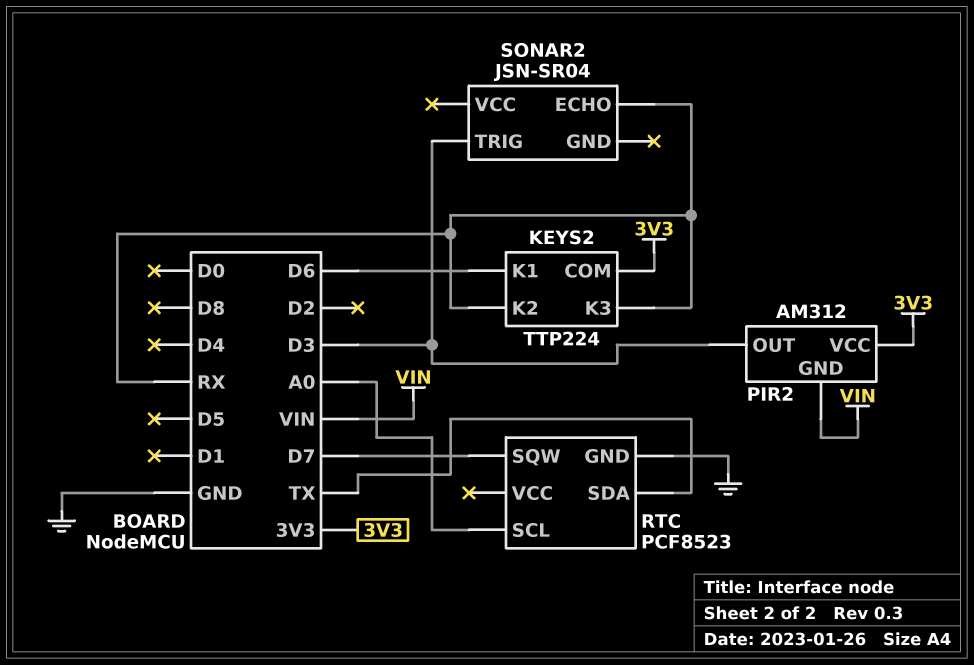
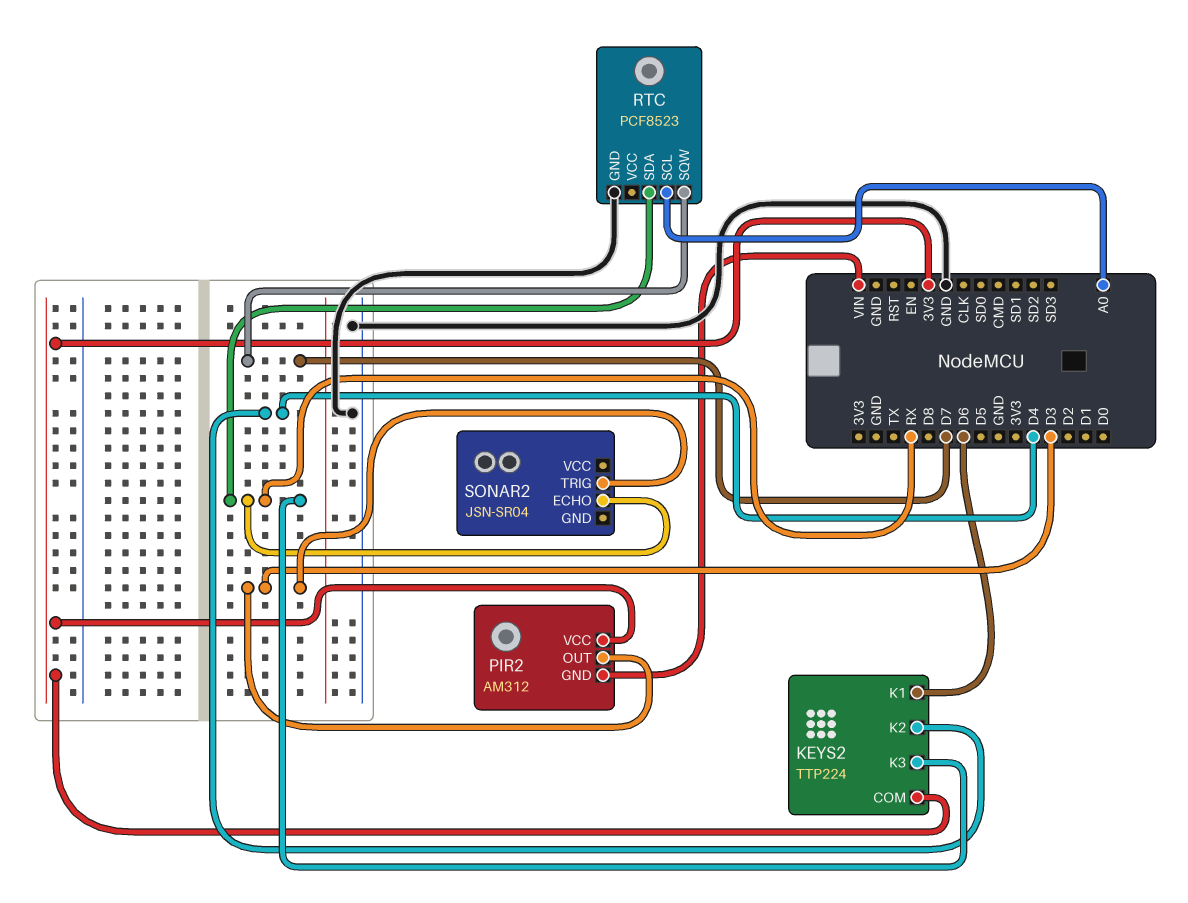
KEYS2 pin K2: RX -> D4
RTC pin SDA: TX -> RX

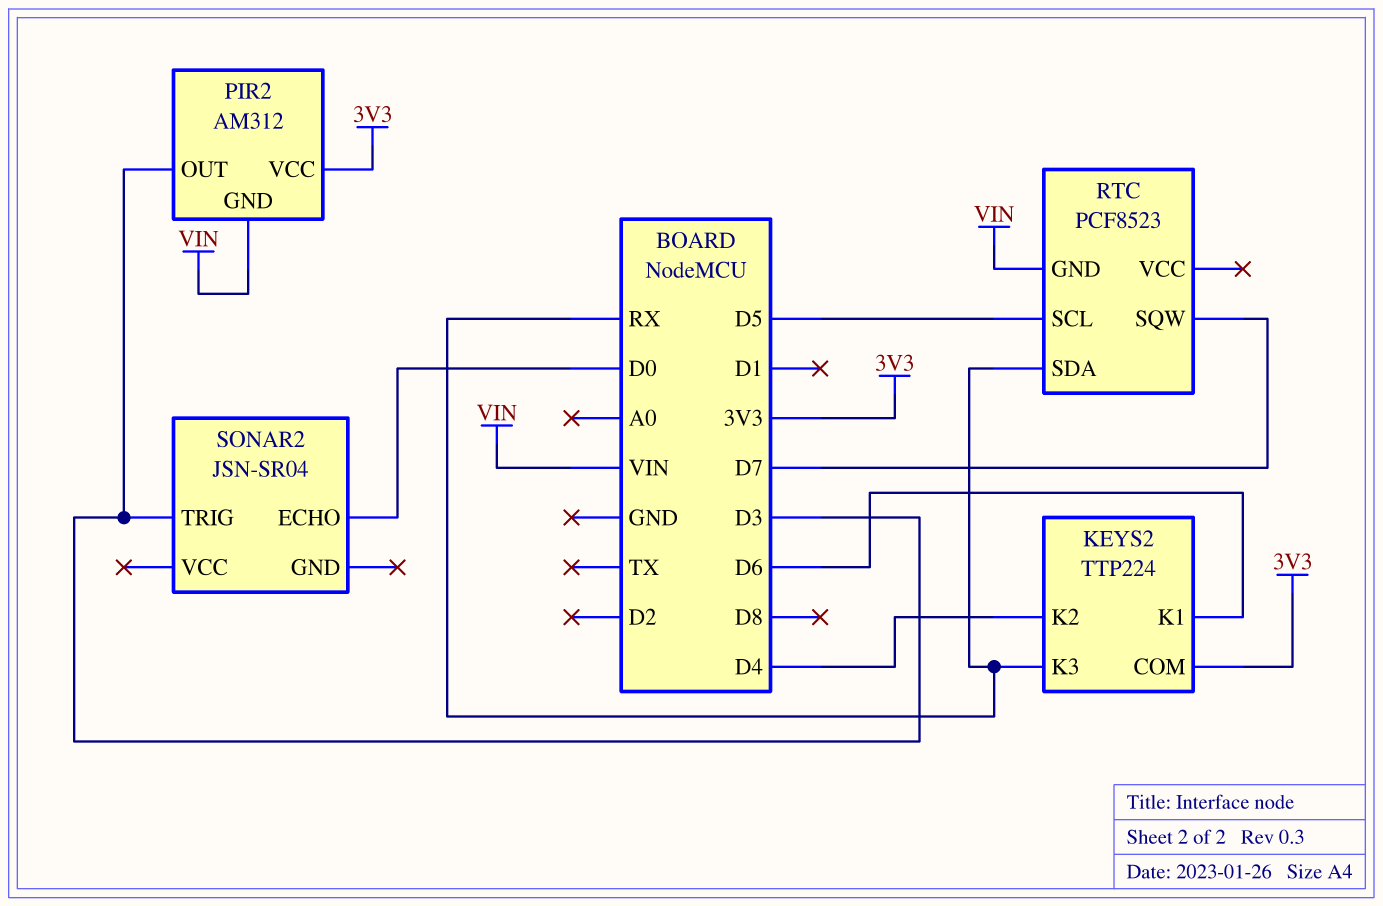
RTC pin GND: GND -> VIN
RTC pin SCL: A0 -> D5
SONAR2 pin ECHO: RX -> D0

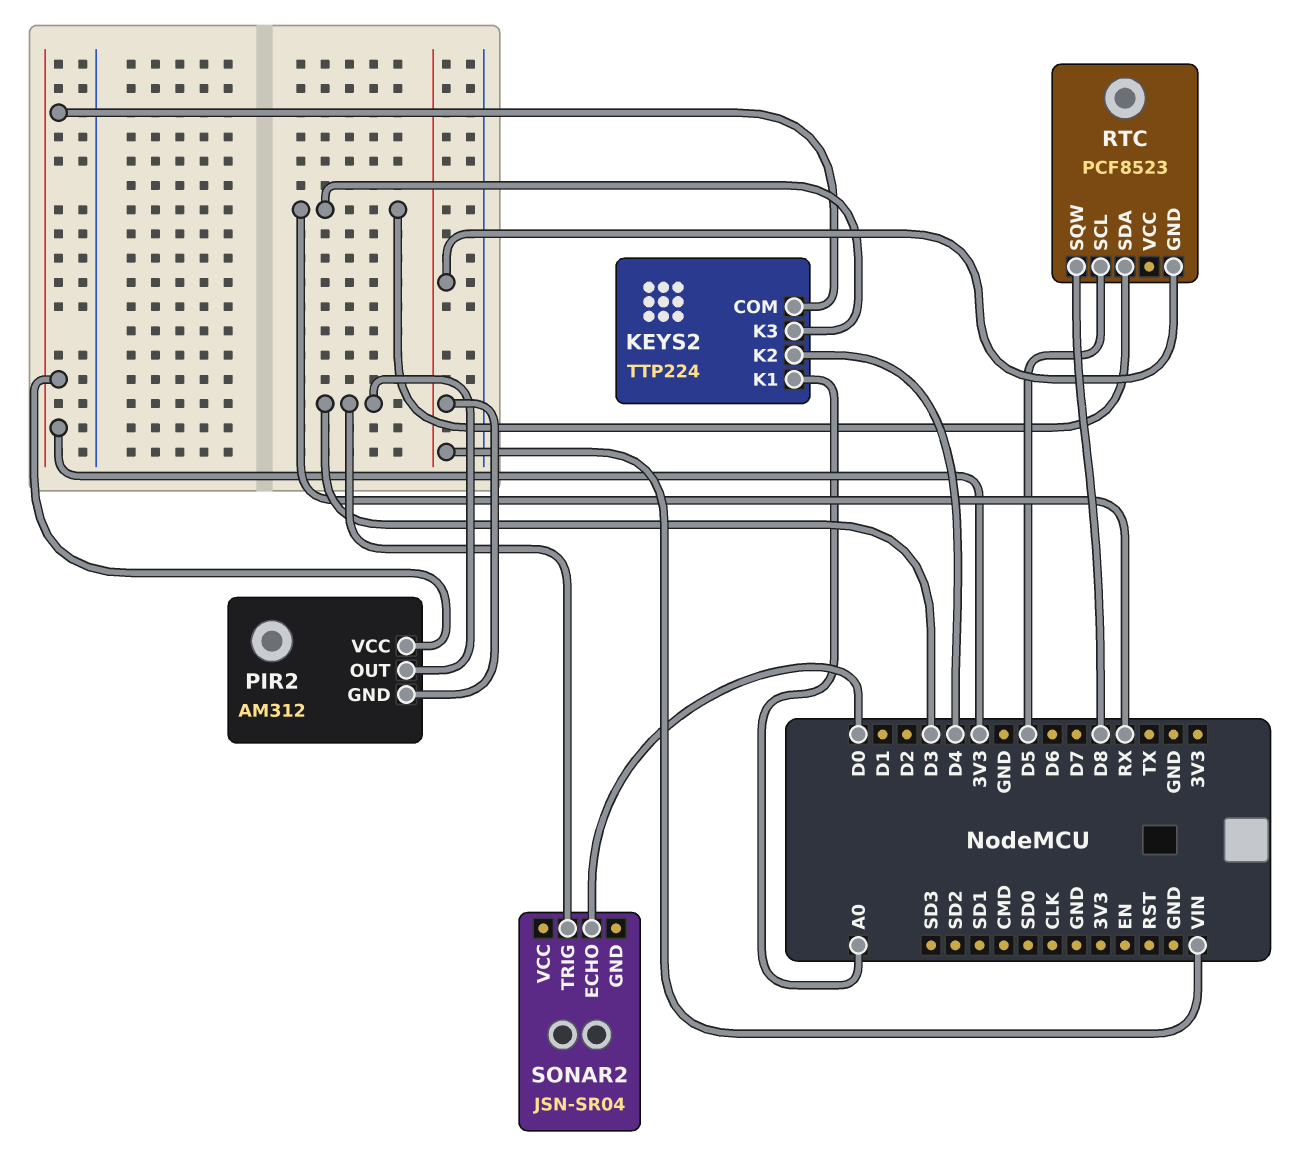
KEYS2 pin K1: D6 -> A0
RTC pin SQW: D7 -> D8

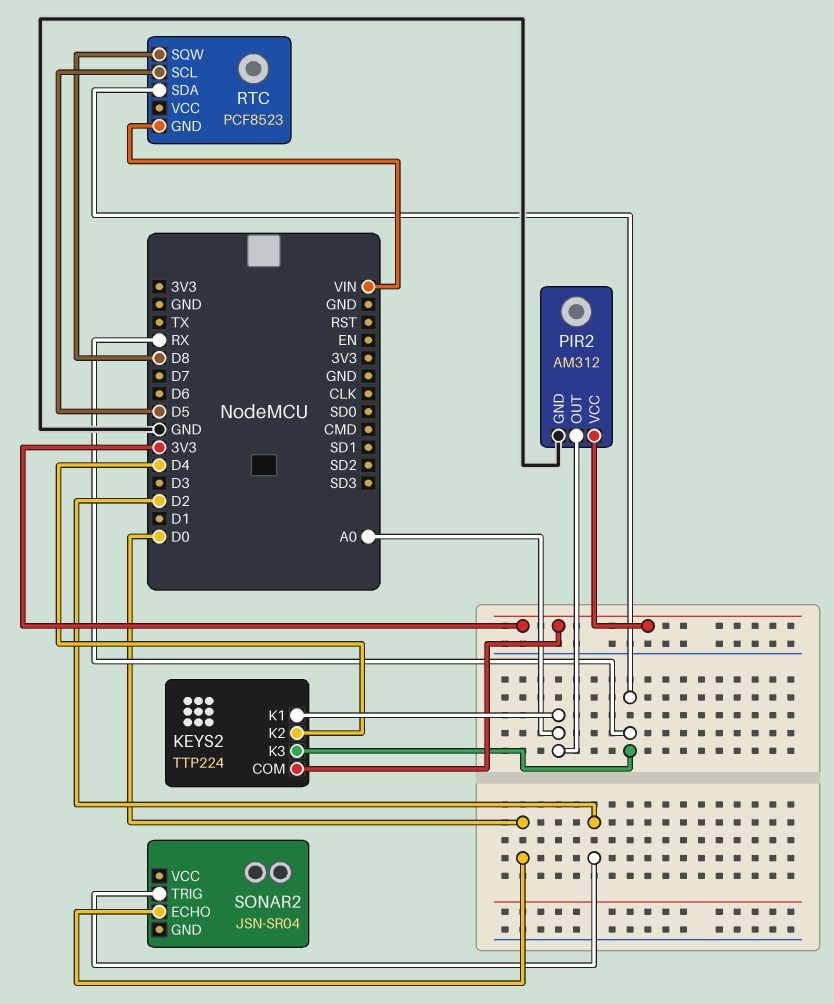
PIR2 pin GND: VIN -> GND
PIR2 pin OUT: D3 -> A0
SONAR2 pin TRIG: D3 -> D2

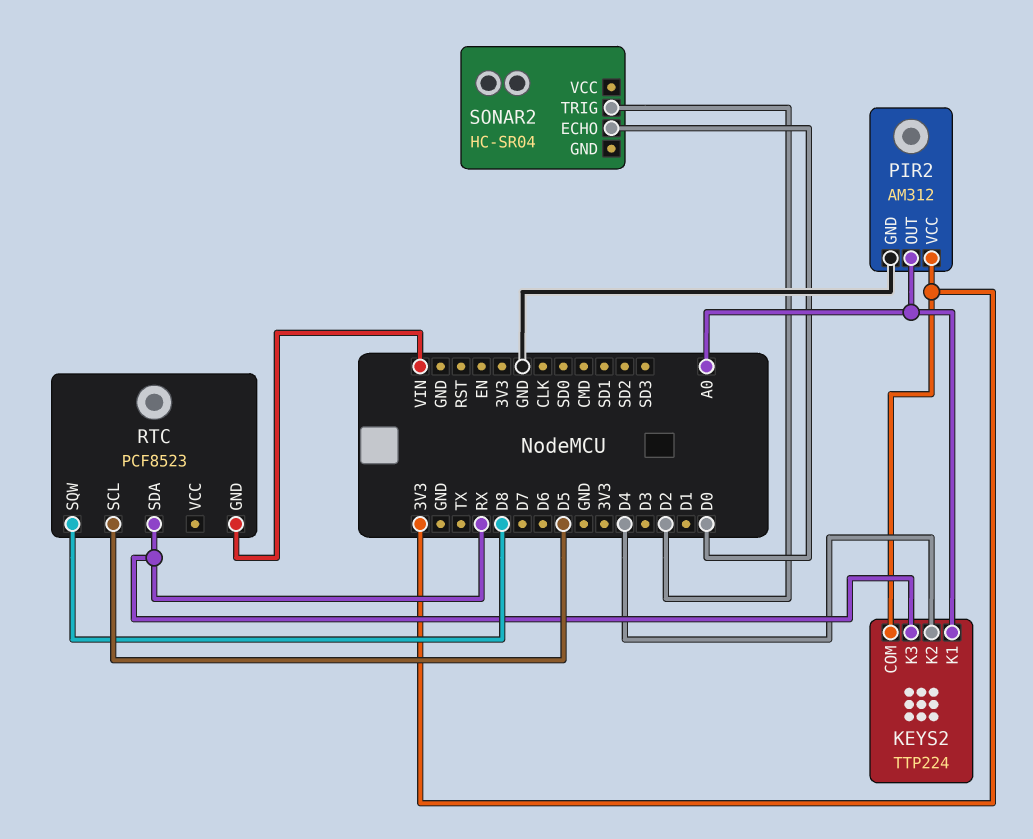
SONAR2: JSN-SR04 -> HC-SR04

